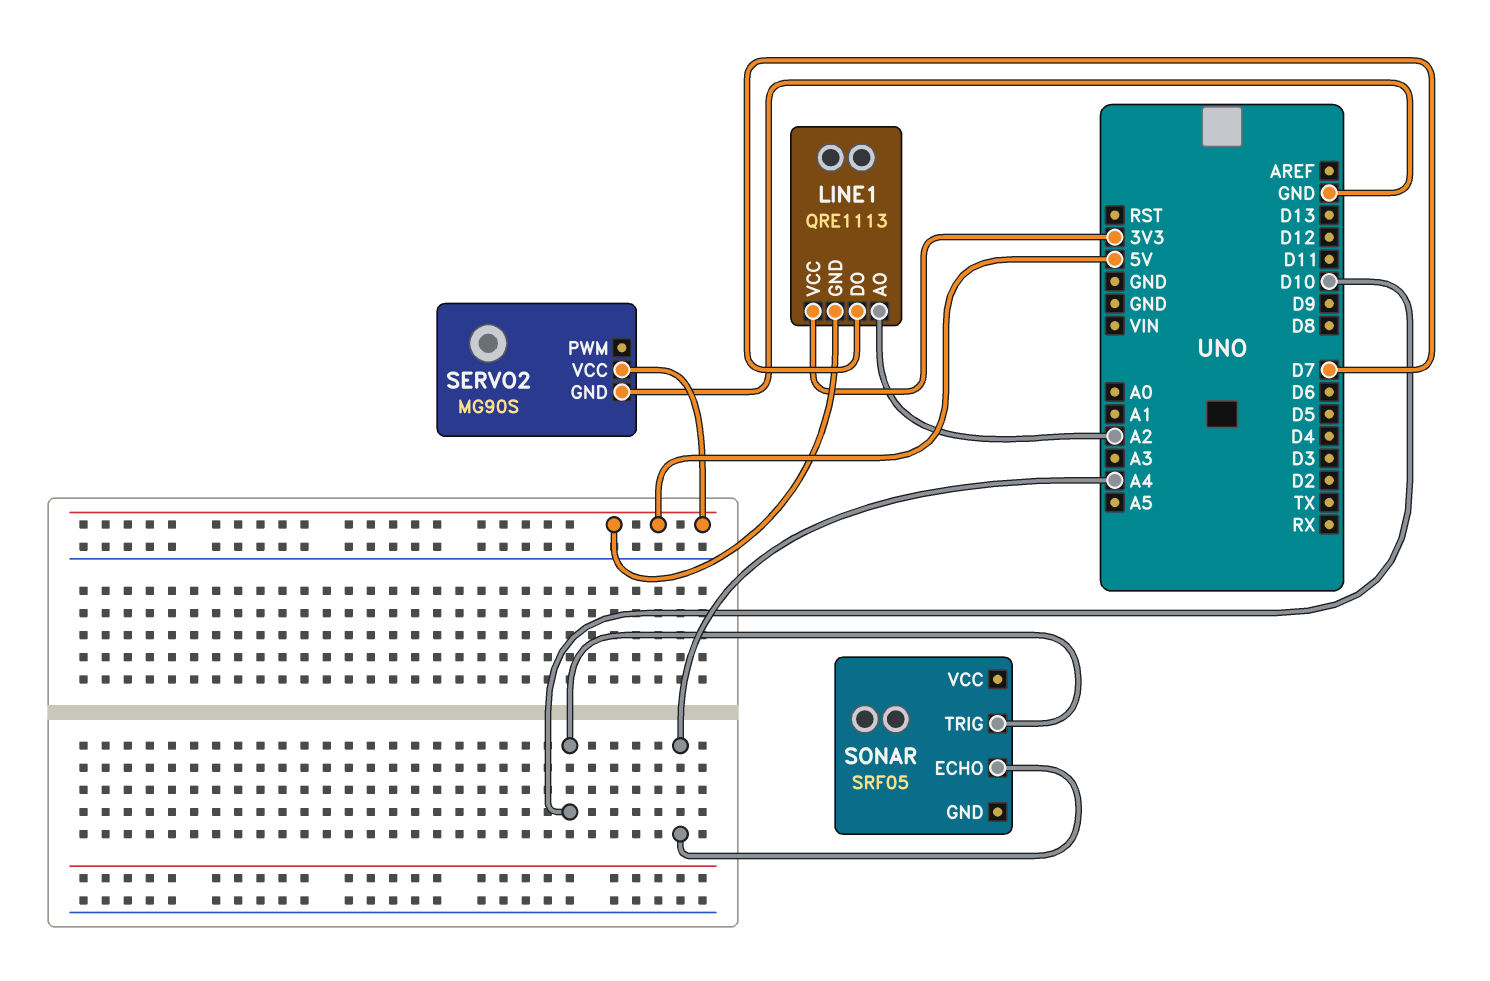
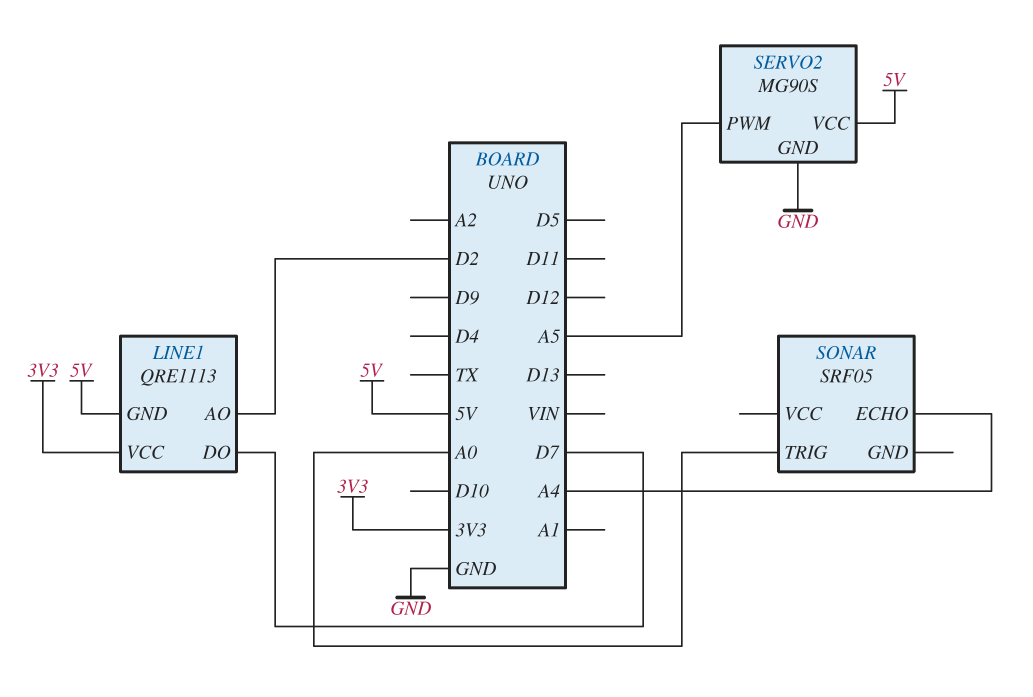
LINE1 pin AO: A2 -> D2
SERVO2 pin PWM: none -> A5
SONAR pin TRIG: D10 -> A0

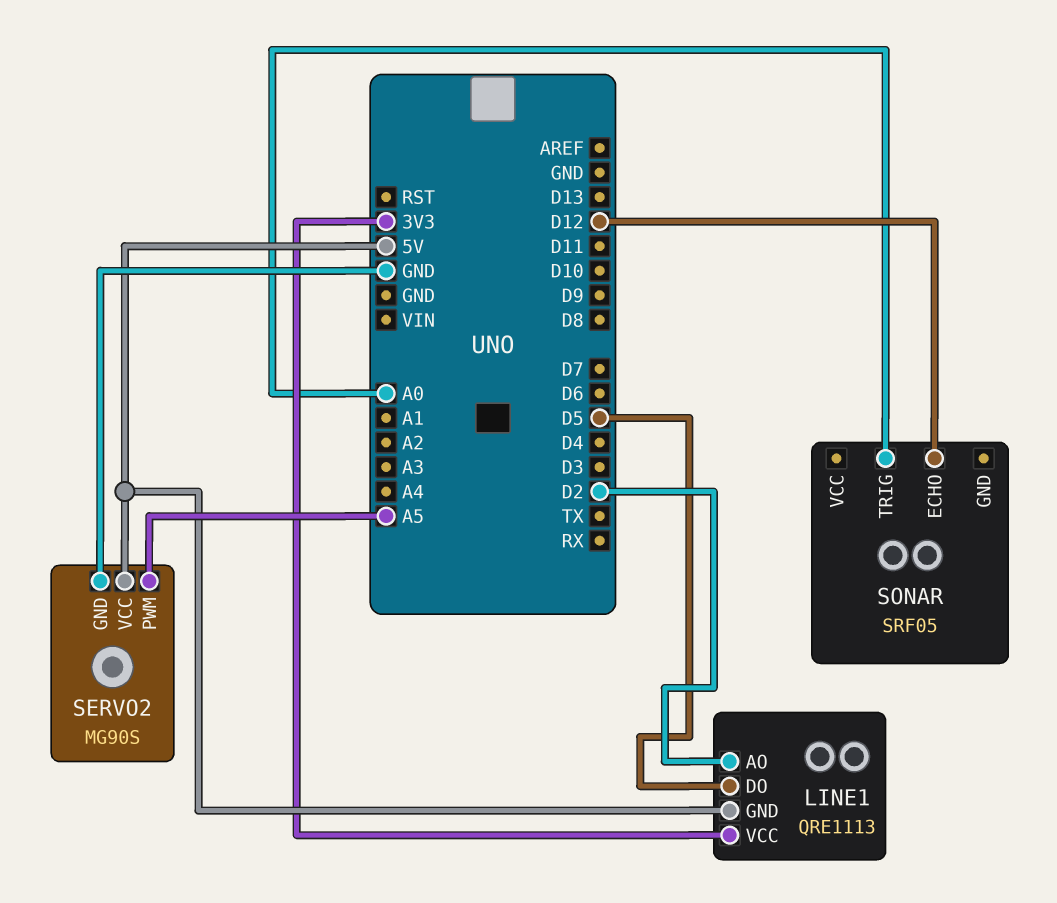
LINE1 pin DO: D7 -> D5
SONAR pin ECHO: A4 -> D12

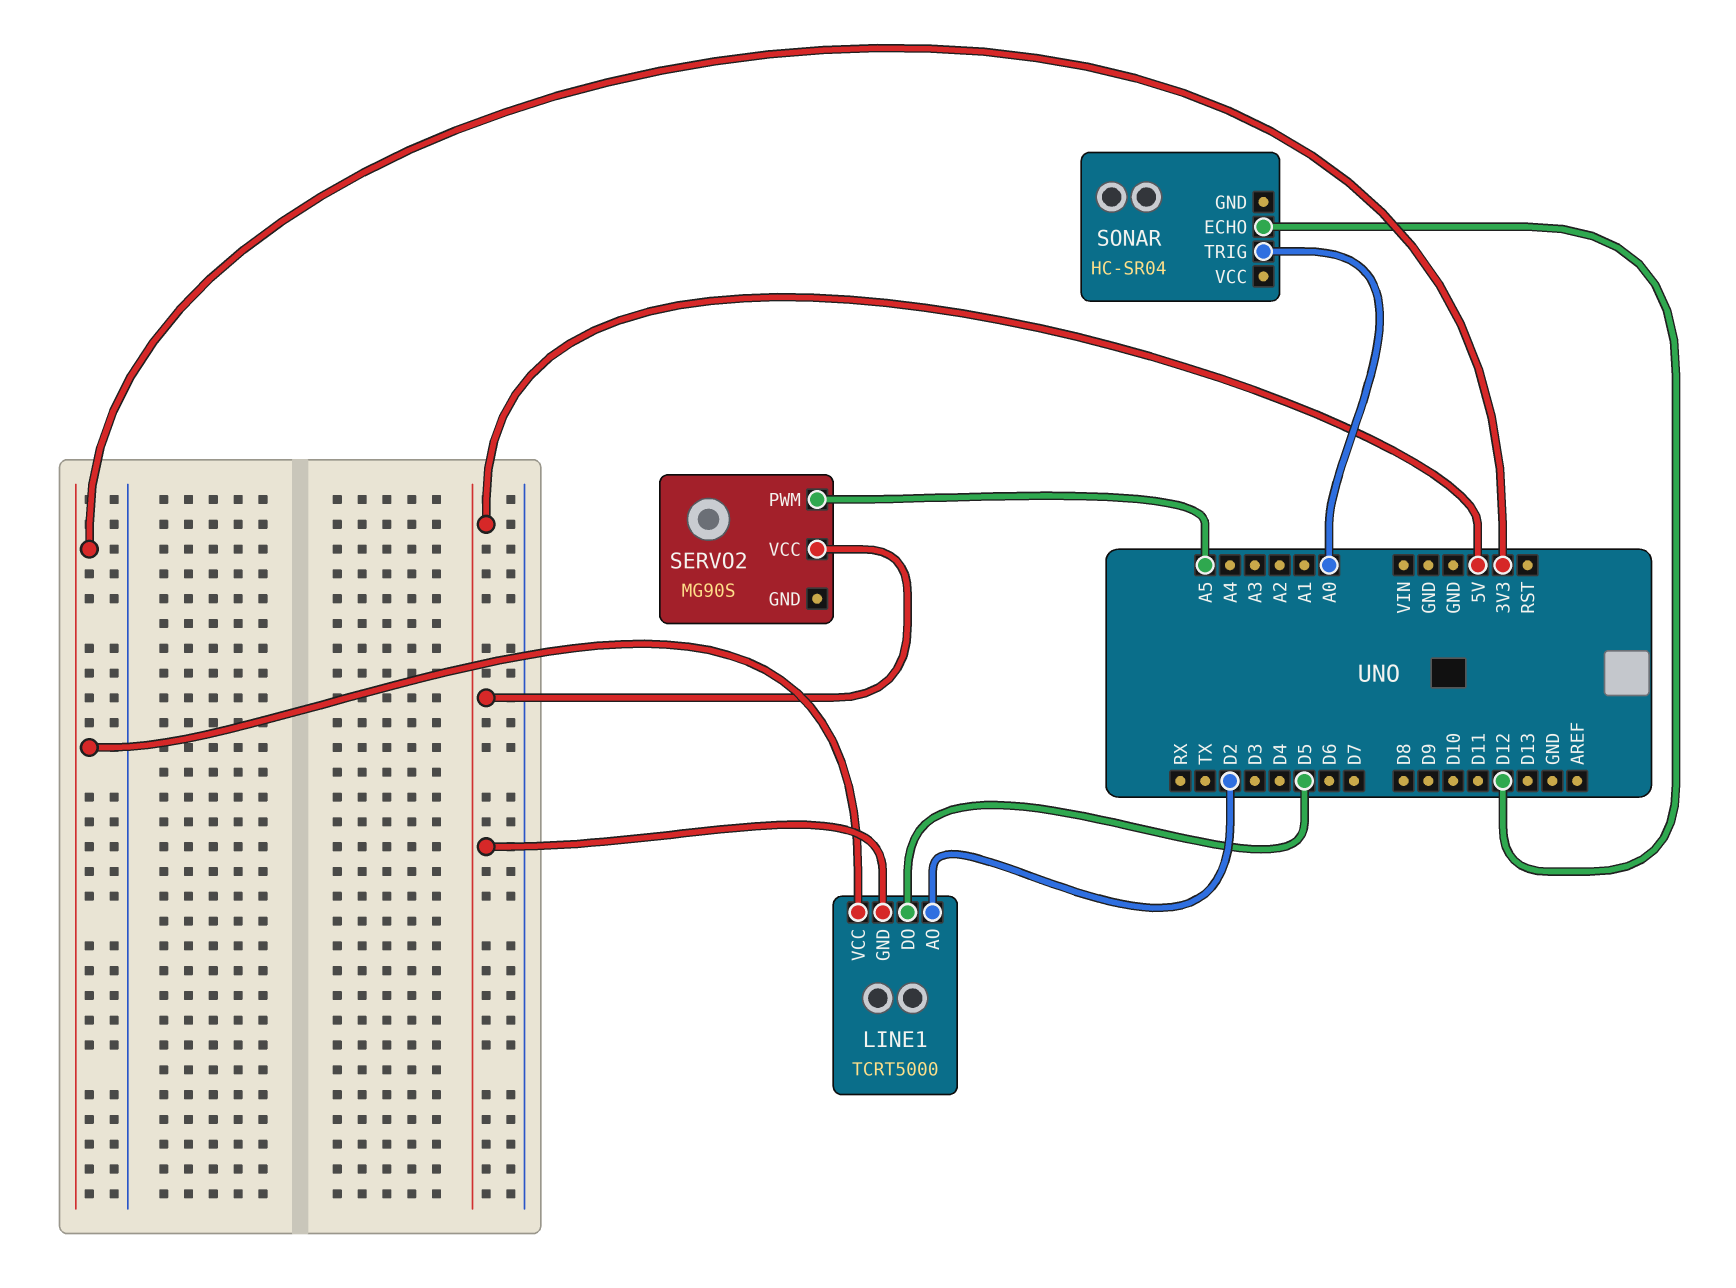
LINE1: QRE1113 -> TCRT5000
SERVO2 pin GND: GND -> none
SONAR: SRF05 -> HC-SR04

